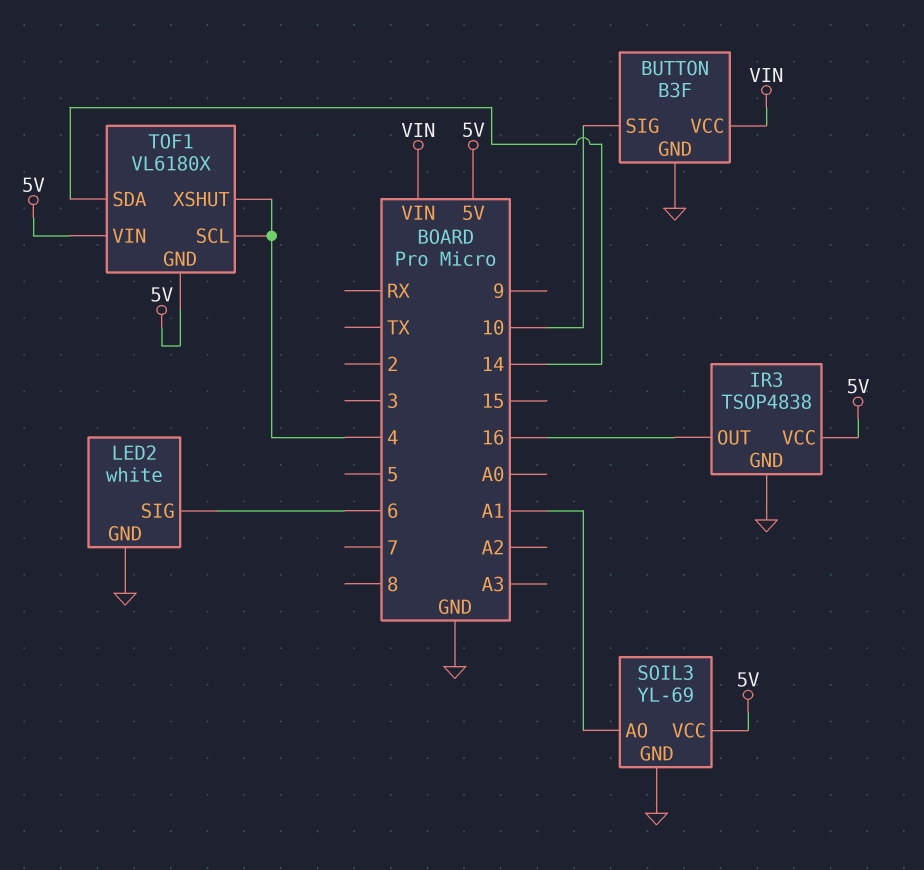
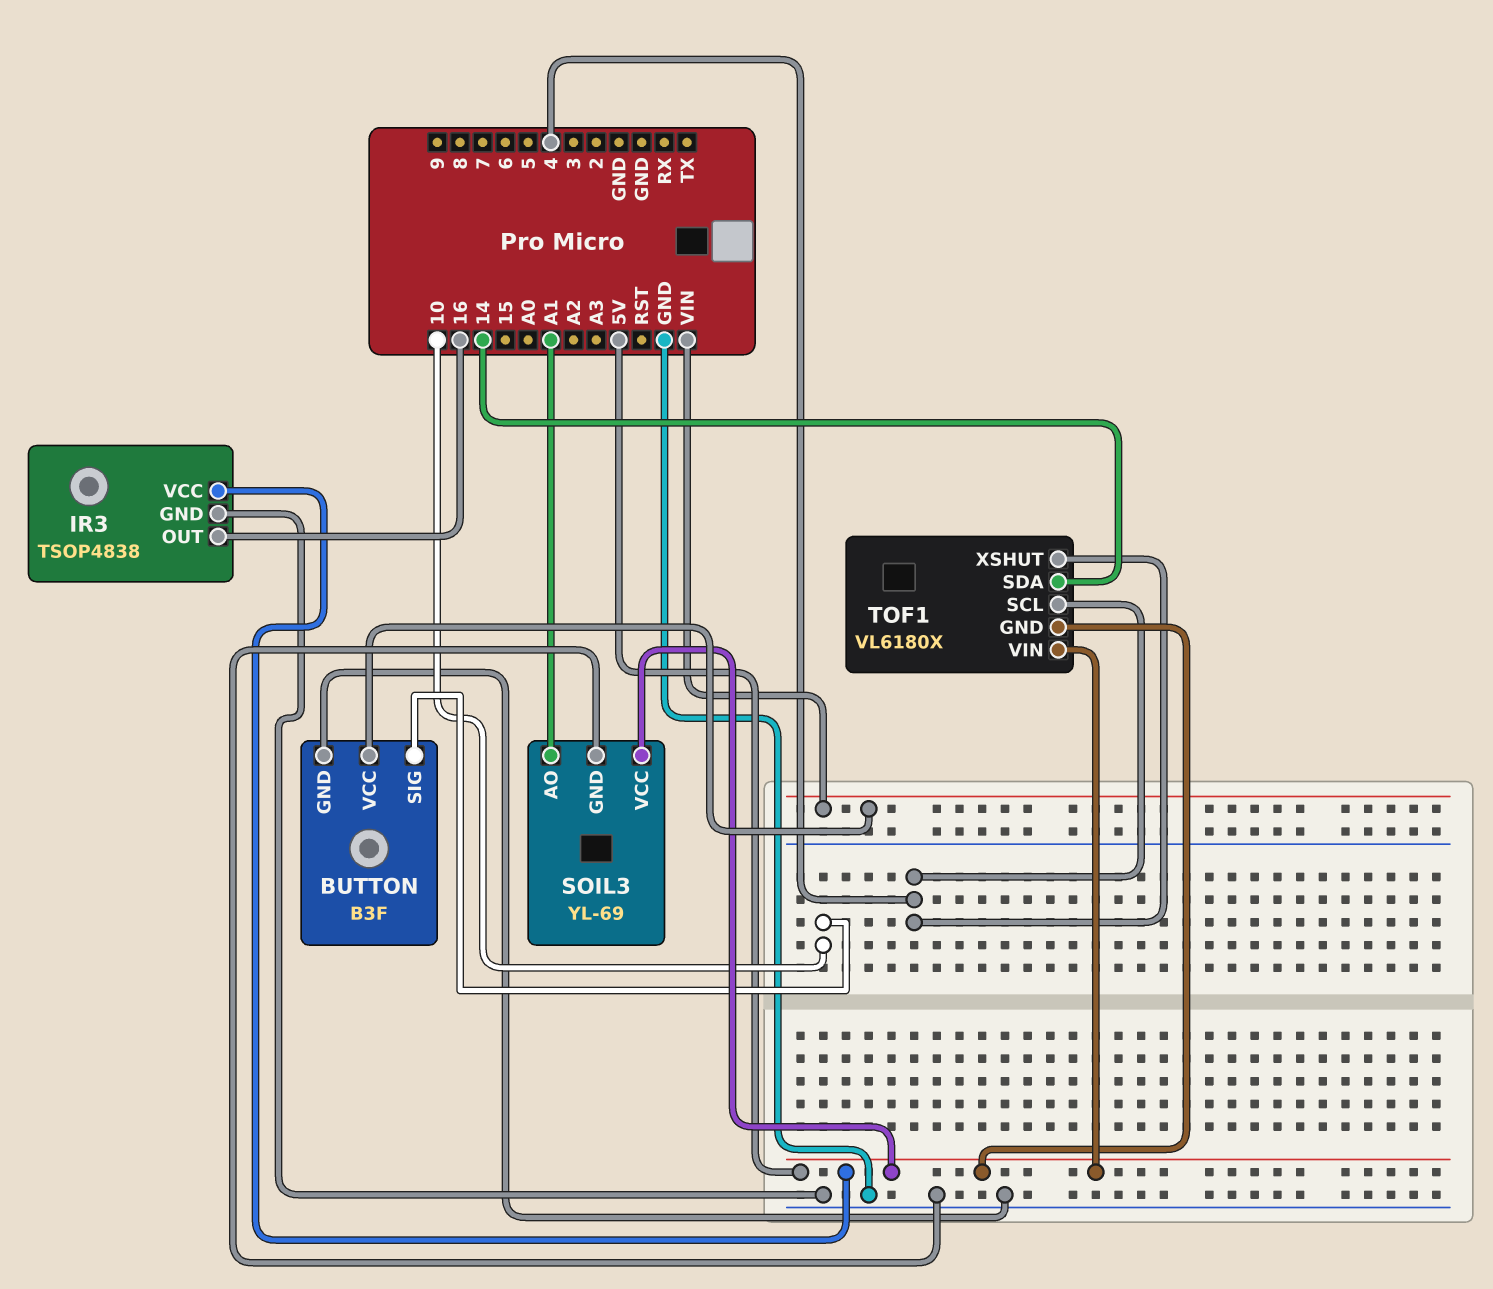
LED2: white -> none
LED2 pin GND: GND -> none
LED2 pin SIG: 6 -> none

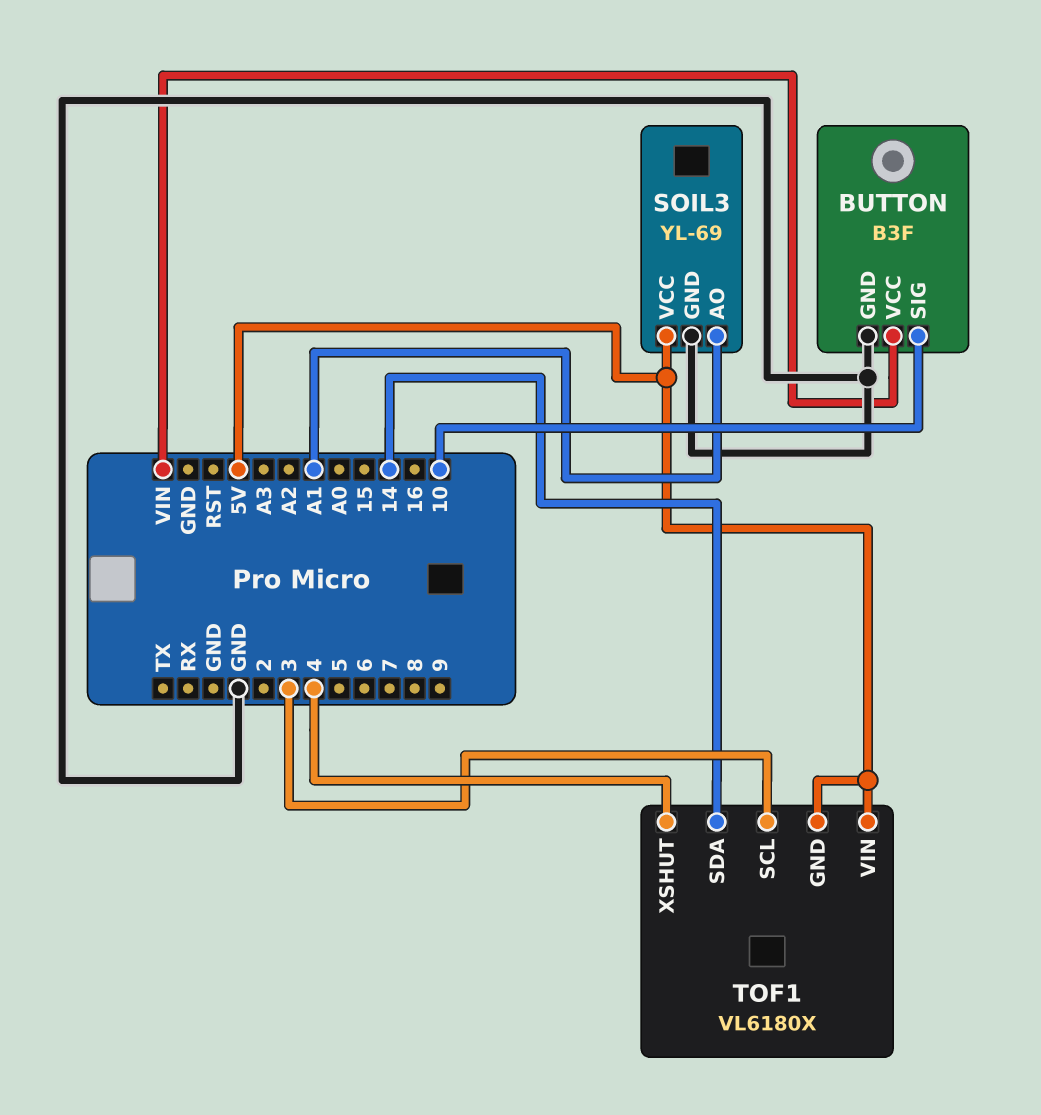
IR3: TSOP4838 -> none
IR3 pin GND: GND -> none
IR3 pin OUT: 16 -> none
IR3 pin VCC: 5V -> none
TOF1 pin SCL: 4 -> 3

